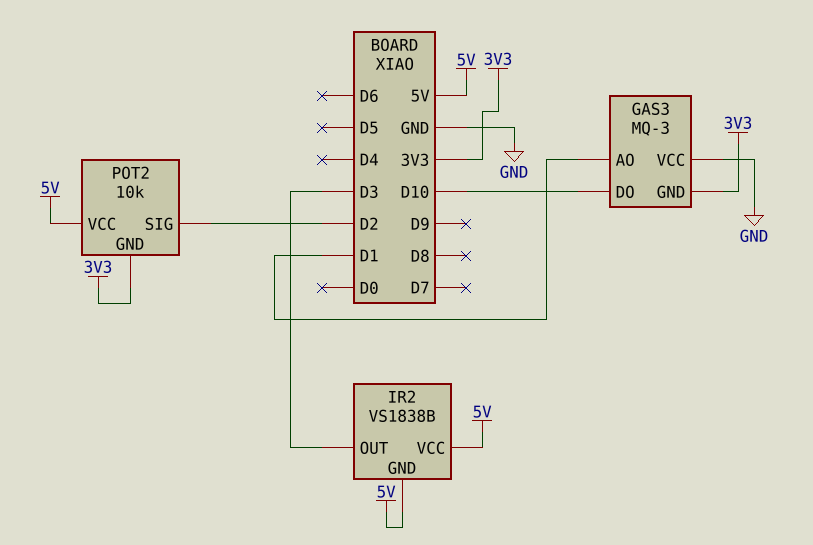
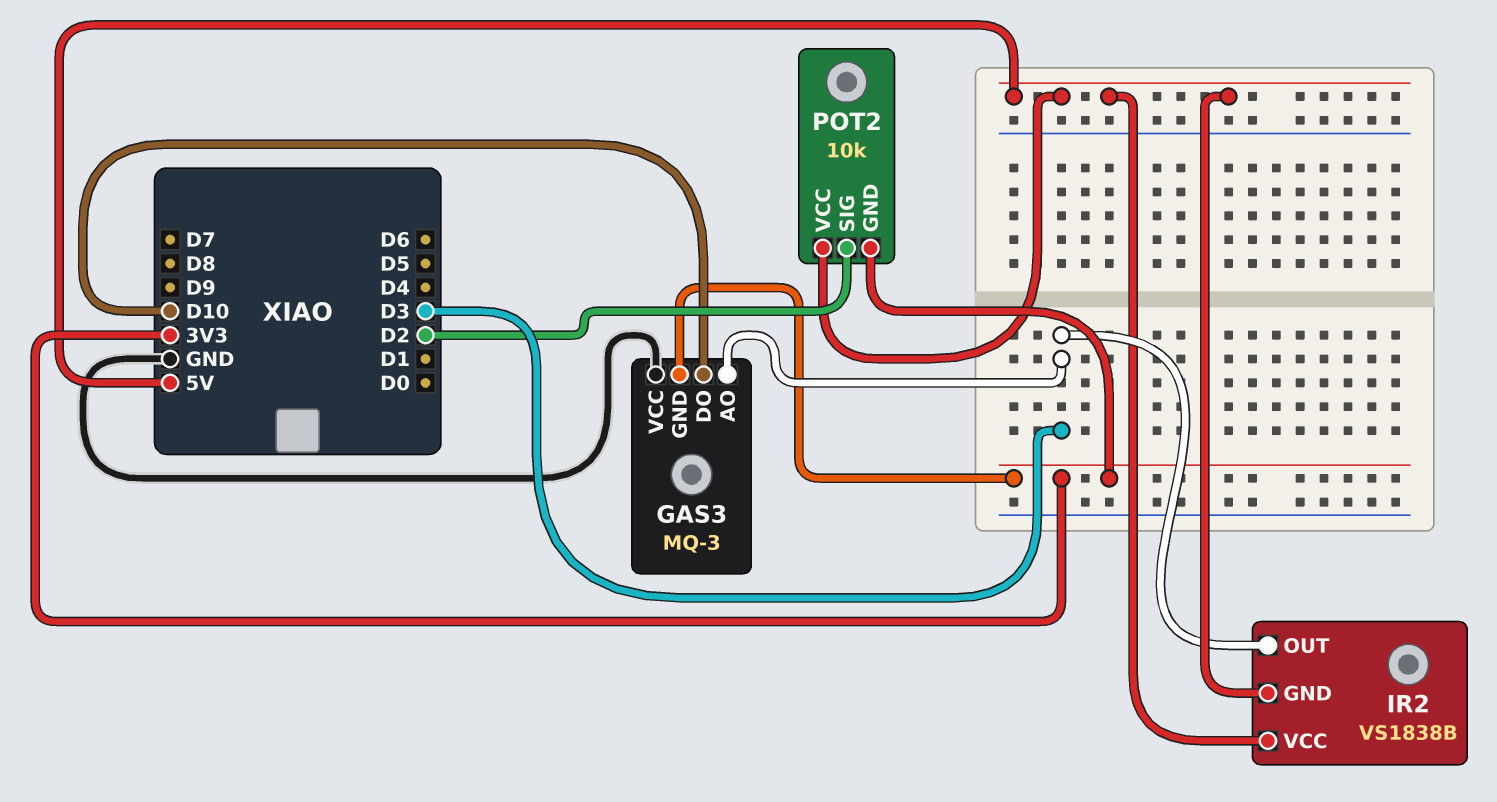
GAS3 pin AO: D1 -> D3

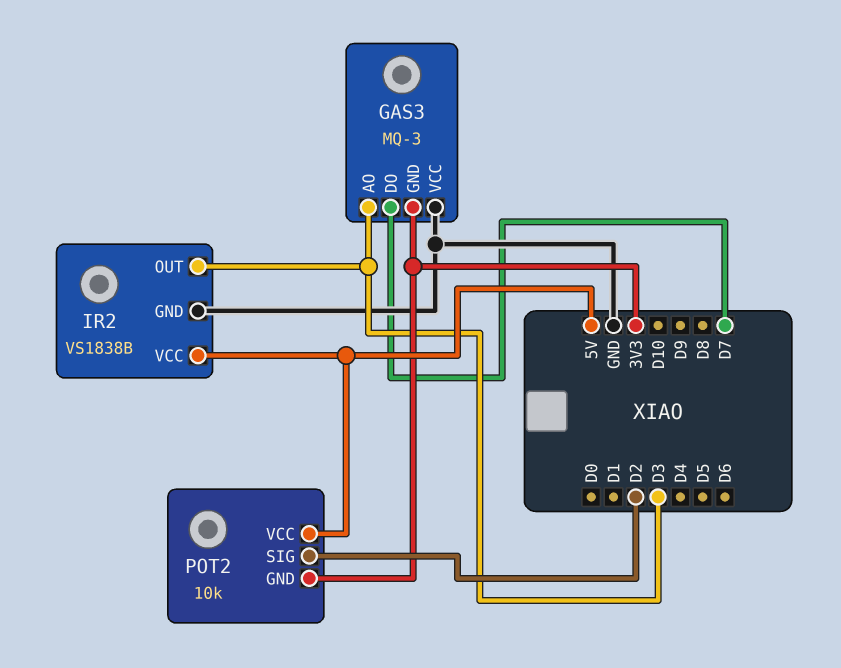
GAS3 pin DO: D10 -> D7
IR2 pin GND: 5V -> GND

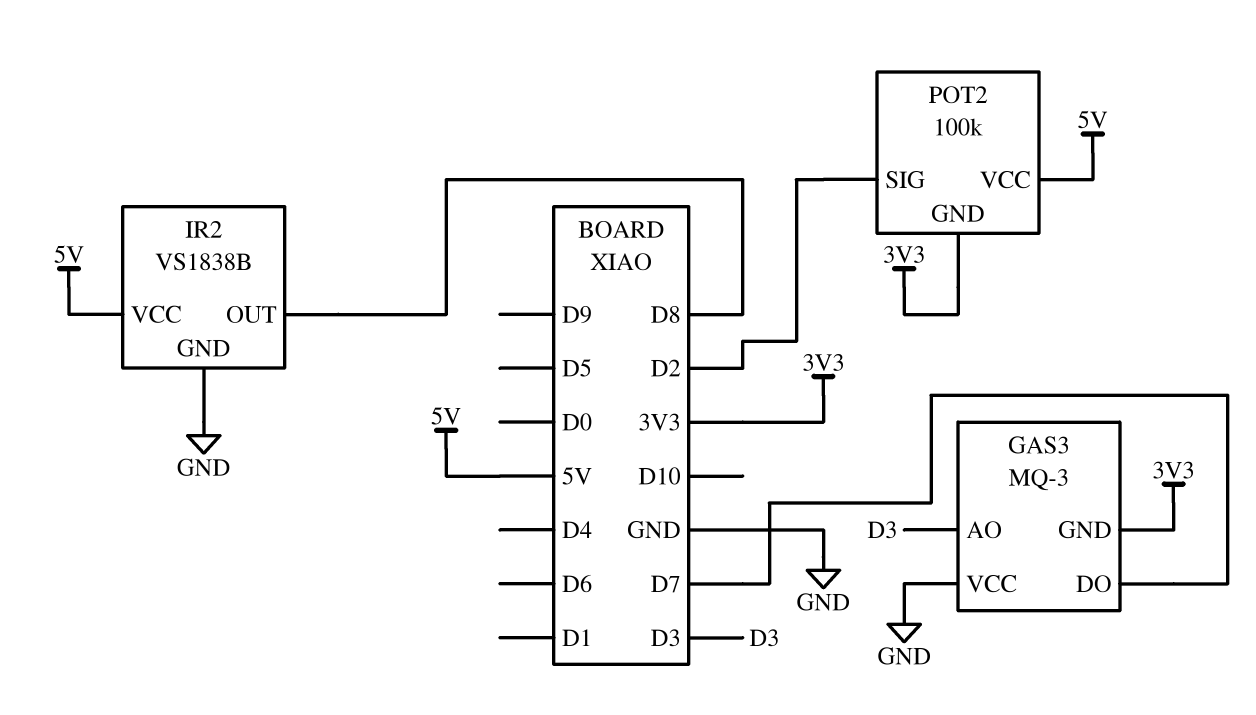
IR2 pin OUT: D3 -> D8
POT2: 10k -> 100k

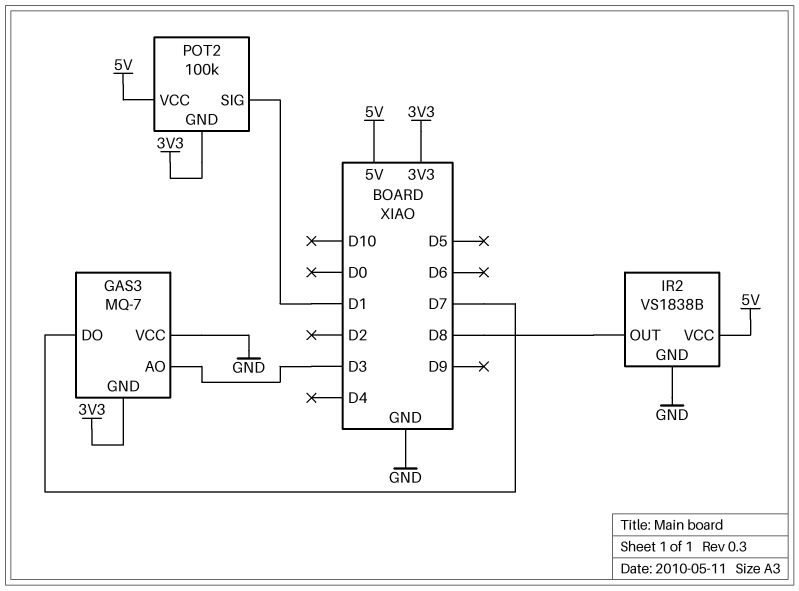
GAS3: MQ-3 -> MQ-7
POT2 pin SIG: D2 -> D1

